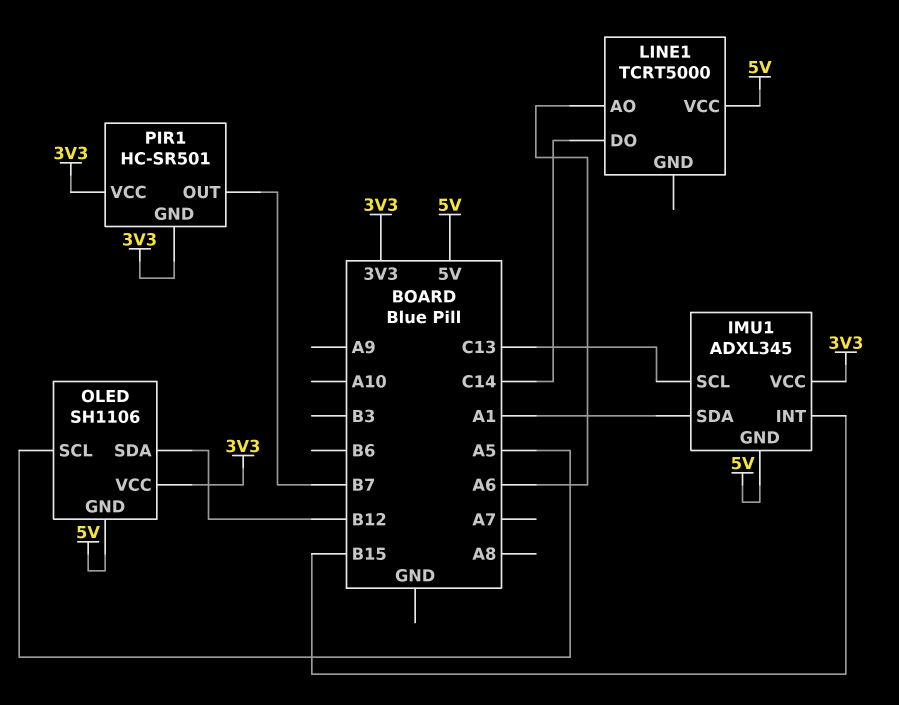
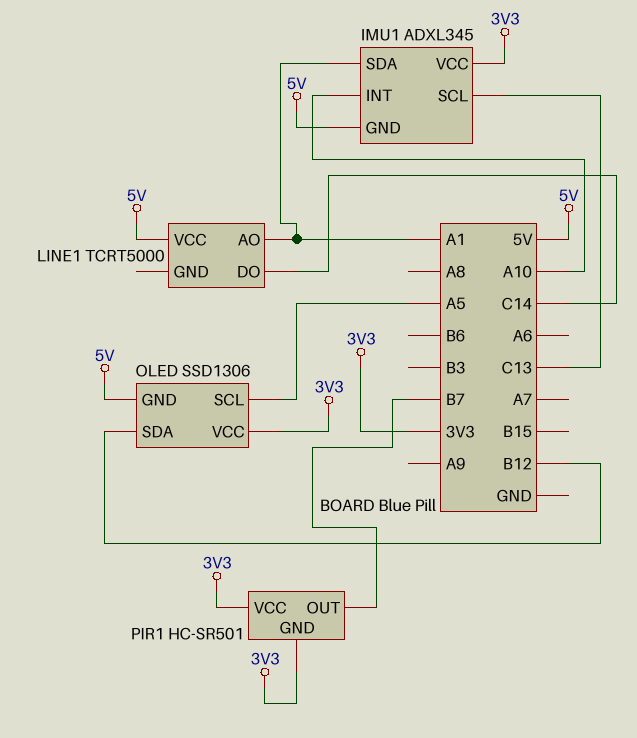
IMU1 pin INT: B15 -> A10
LINE1 pin AO: A6 -> A1
OLED: SH1106 -> SSD1306

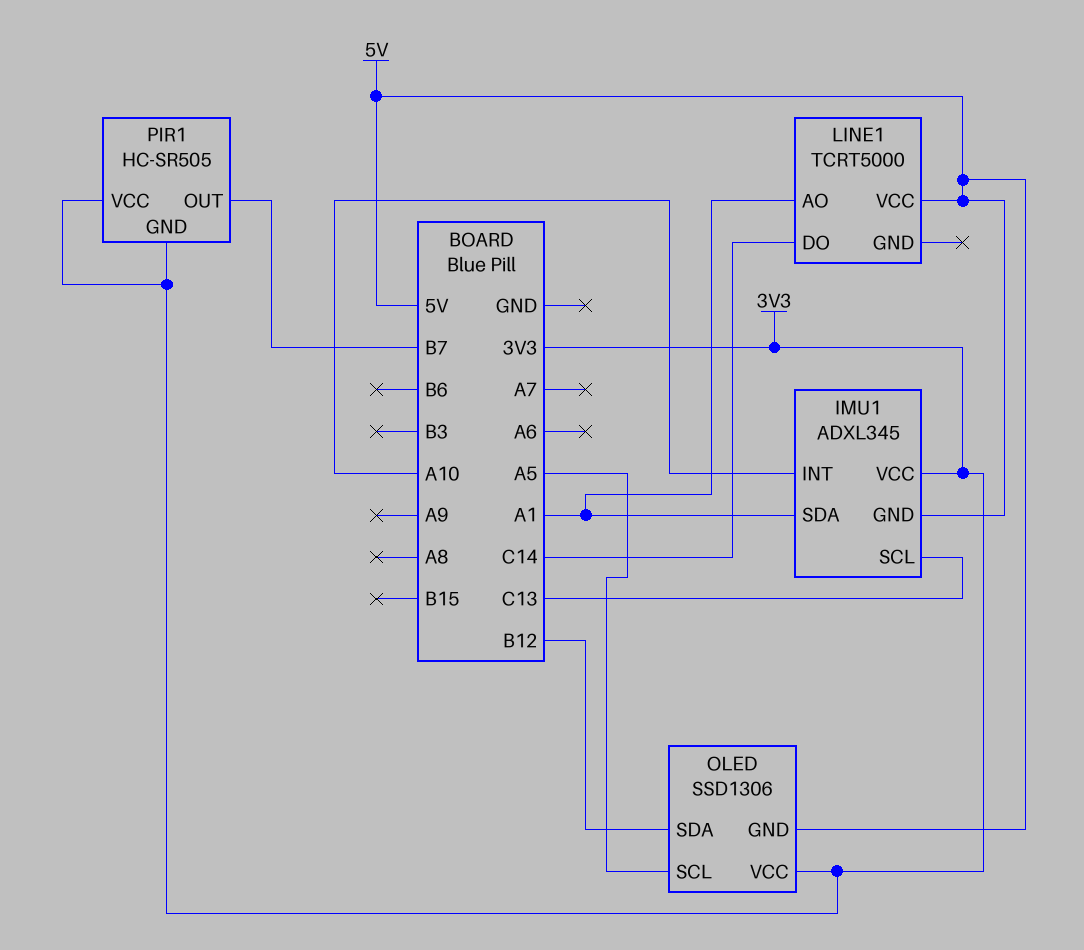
PIR1: HC-SR501 -> HC-SR505

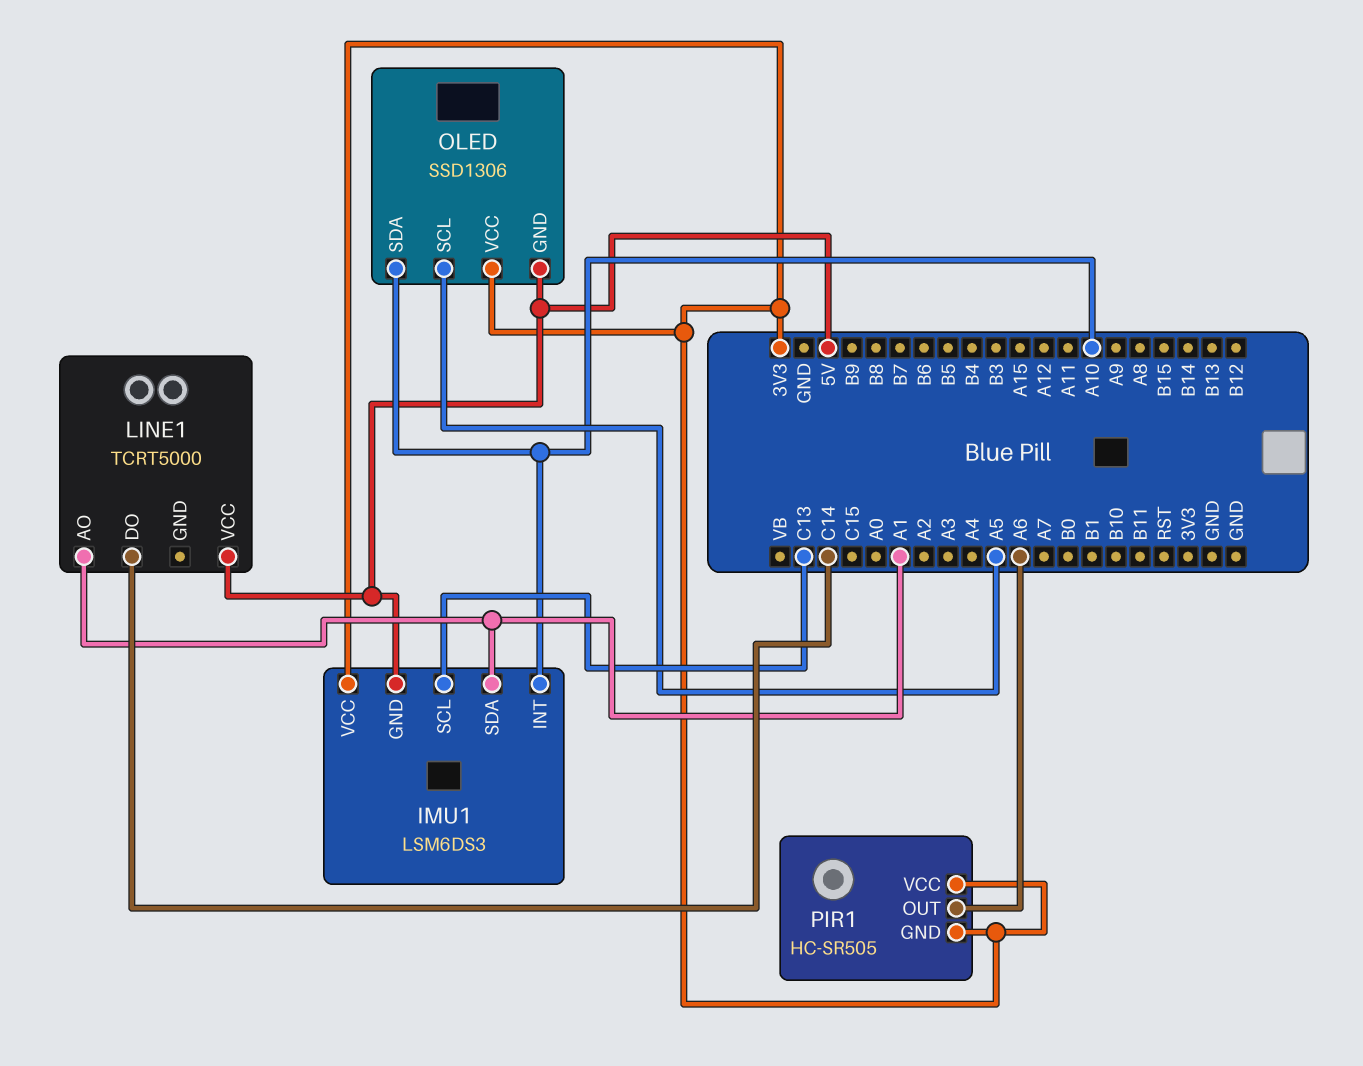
IMU1: ADXL345 -> LSM6DS3
OLED pin SDA: B12 -> A10
PIR1 pin OUT: B7 -> A6

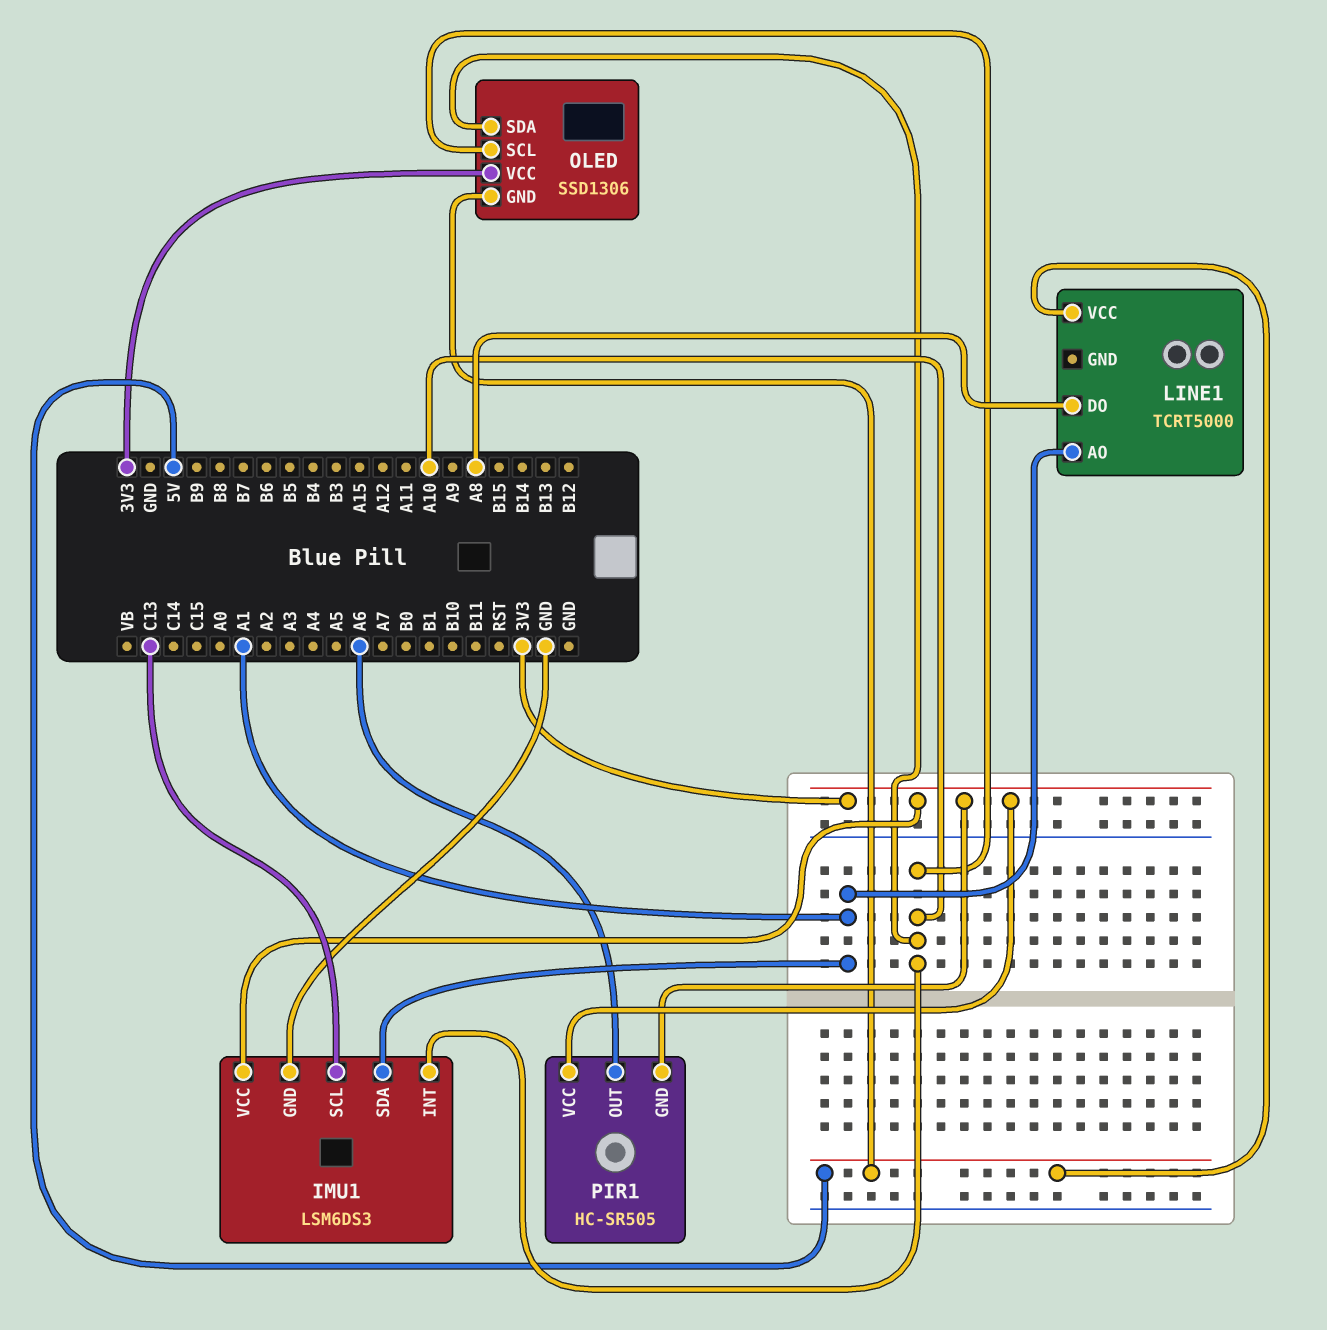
IMU1 pin GND: 5V -> GND
LINE1 pin DO: C14 -> A8
OLED pin SCL: A5 -> A10

